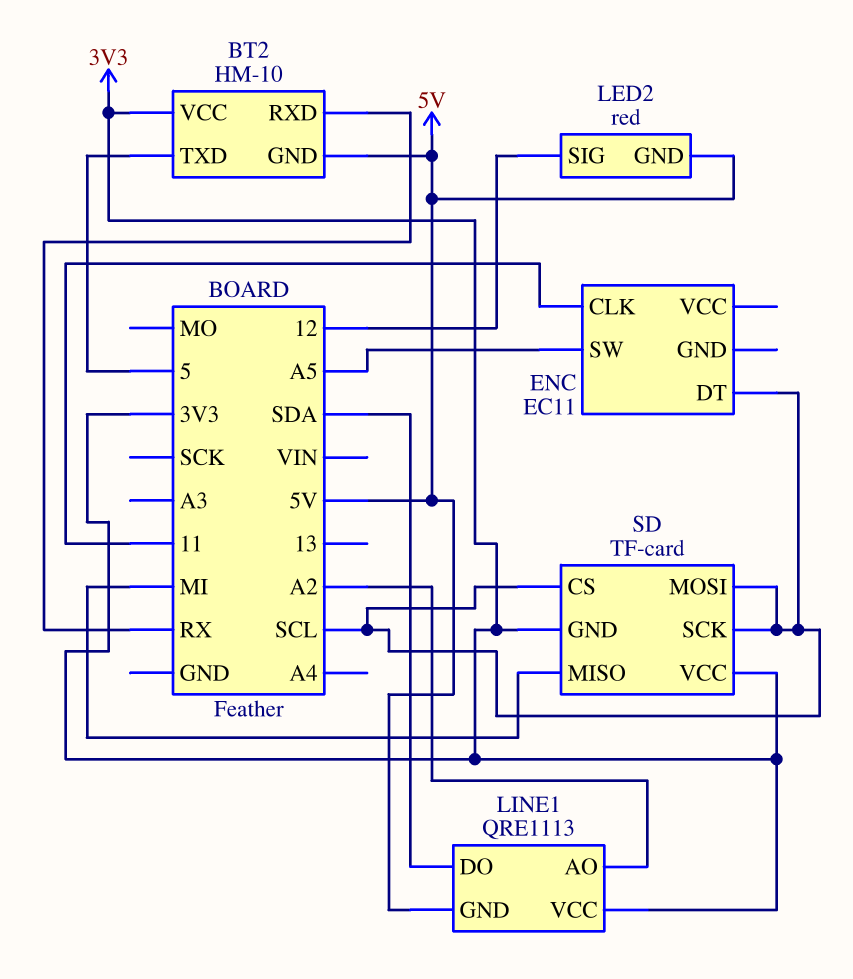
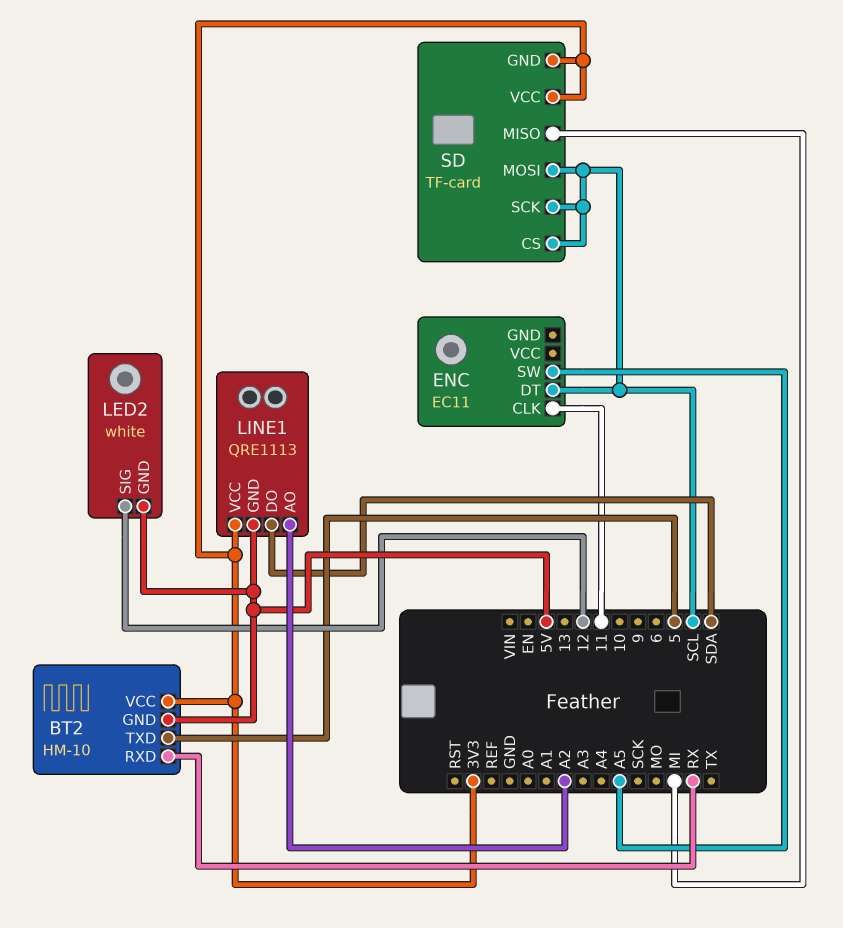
LED2: red -> white

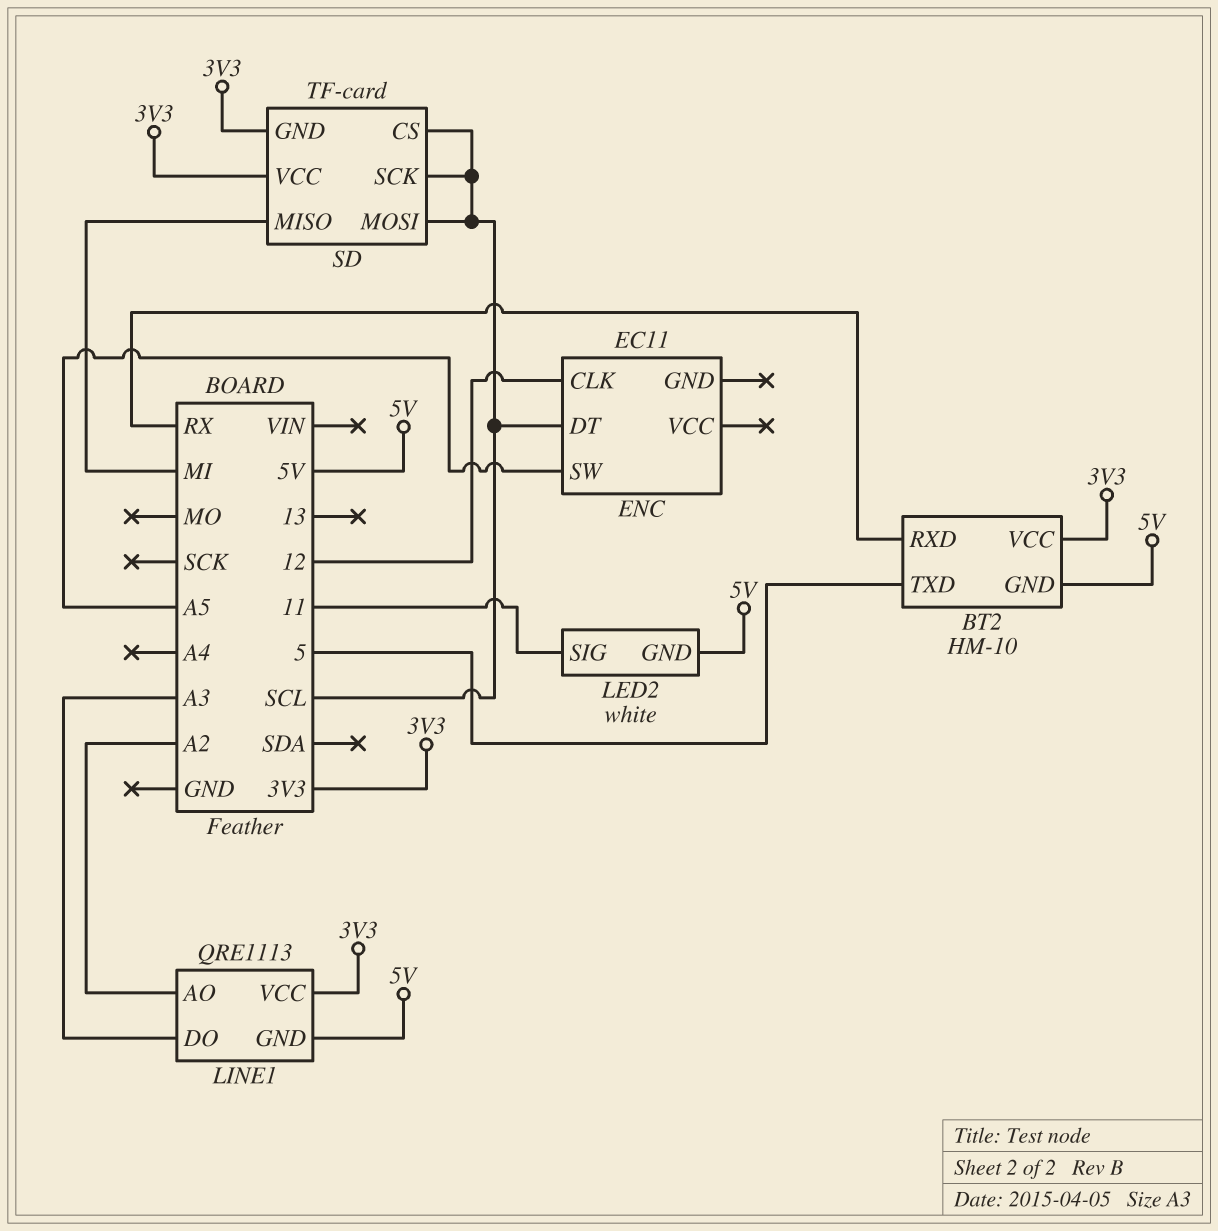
ENC pin CLK: 11 -> 12
LED2 pin SIG: 12 -> 11
LINE1 pin DO: SDA -> A3

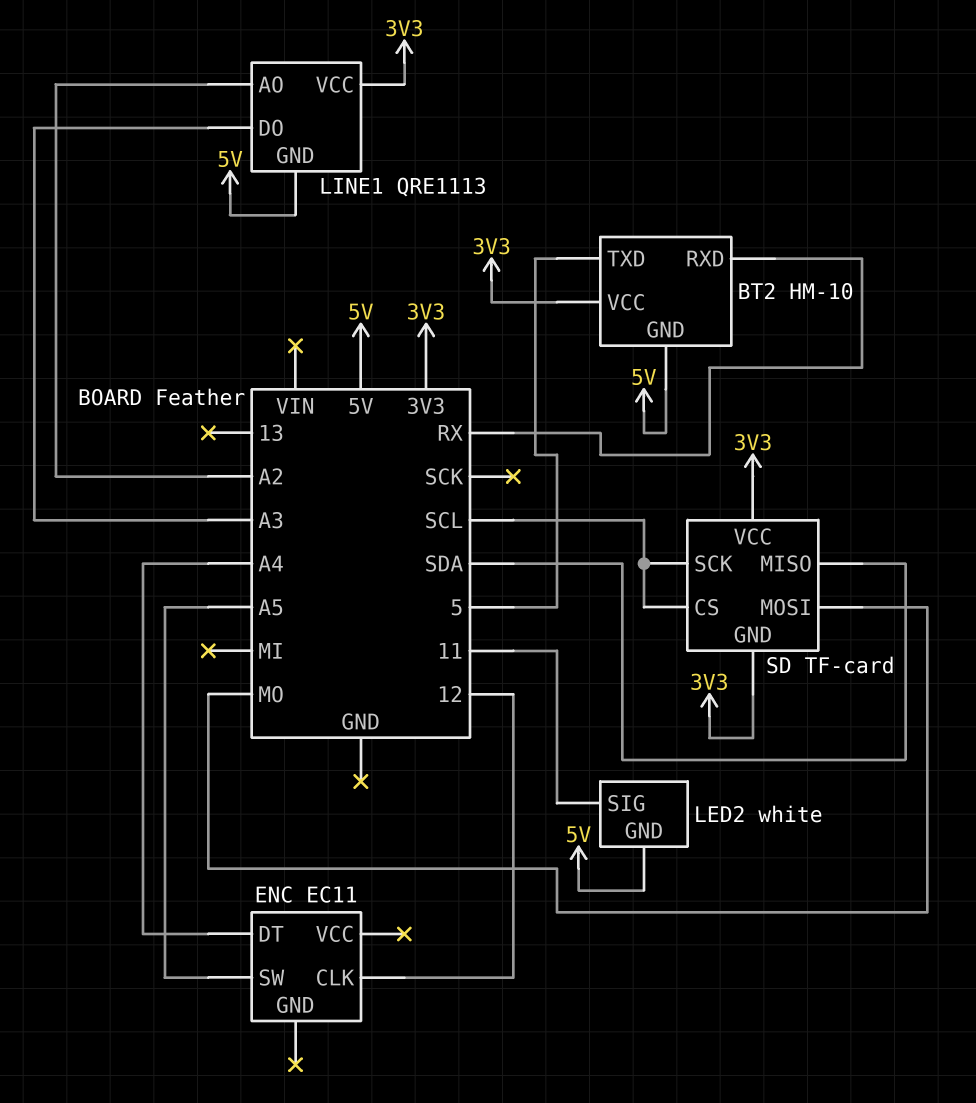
ENC pin DT: SCL -> A4
SD pin MISO: MI -> SDA
SD pin MOSI: SCL -> MO

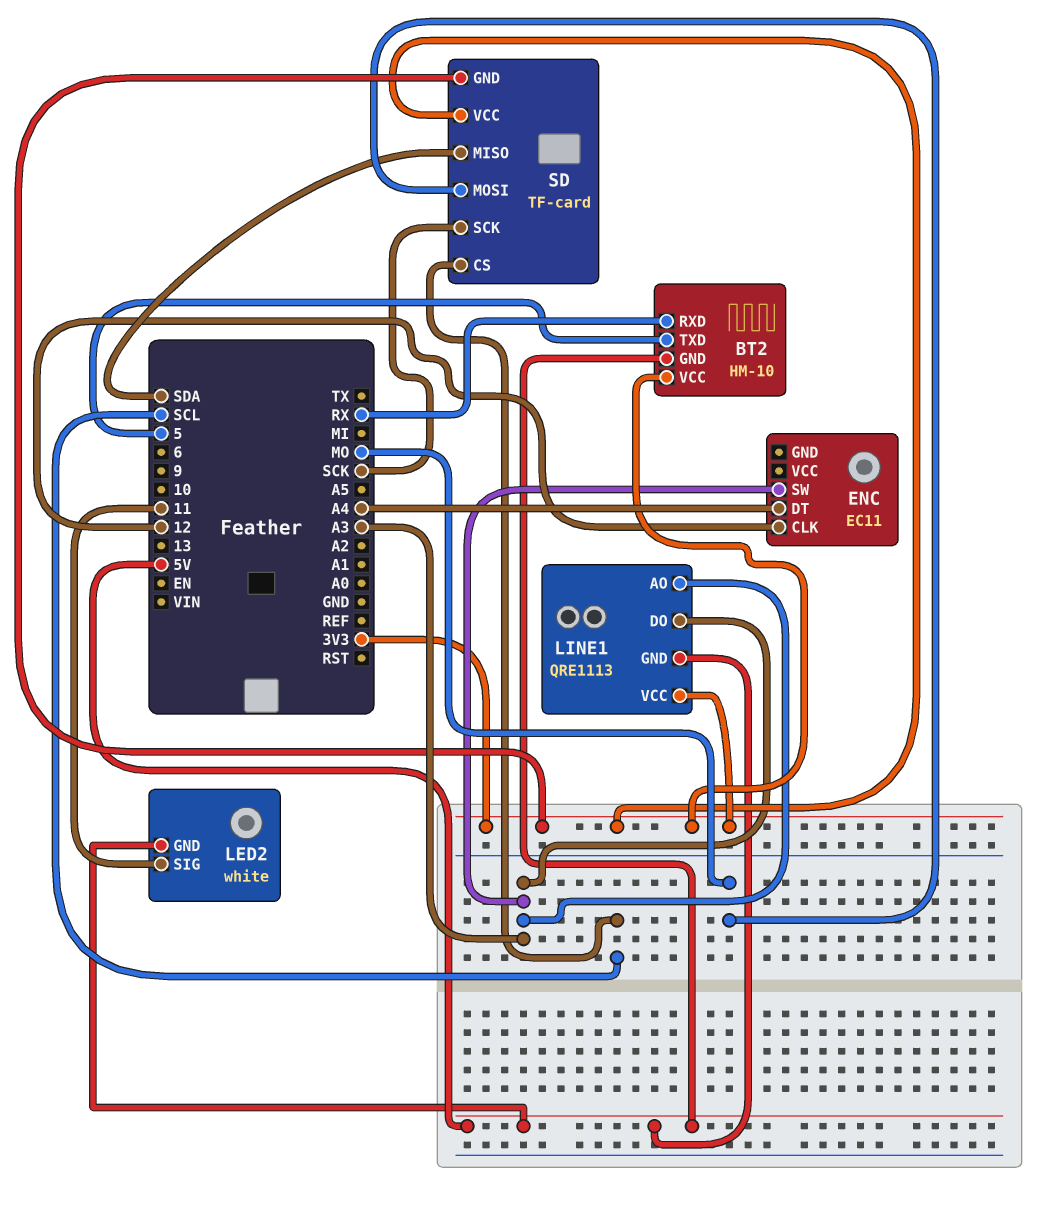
ENC pin SW: A5 -> A3
LINE1 pin AO: A2 -> A3
SD pin SCK: SCL -> SCK

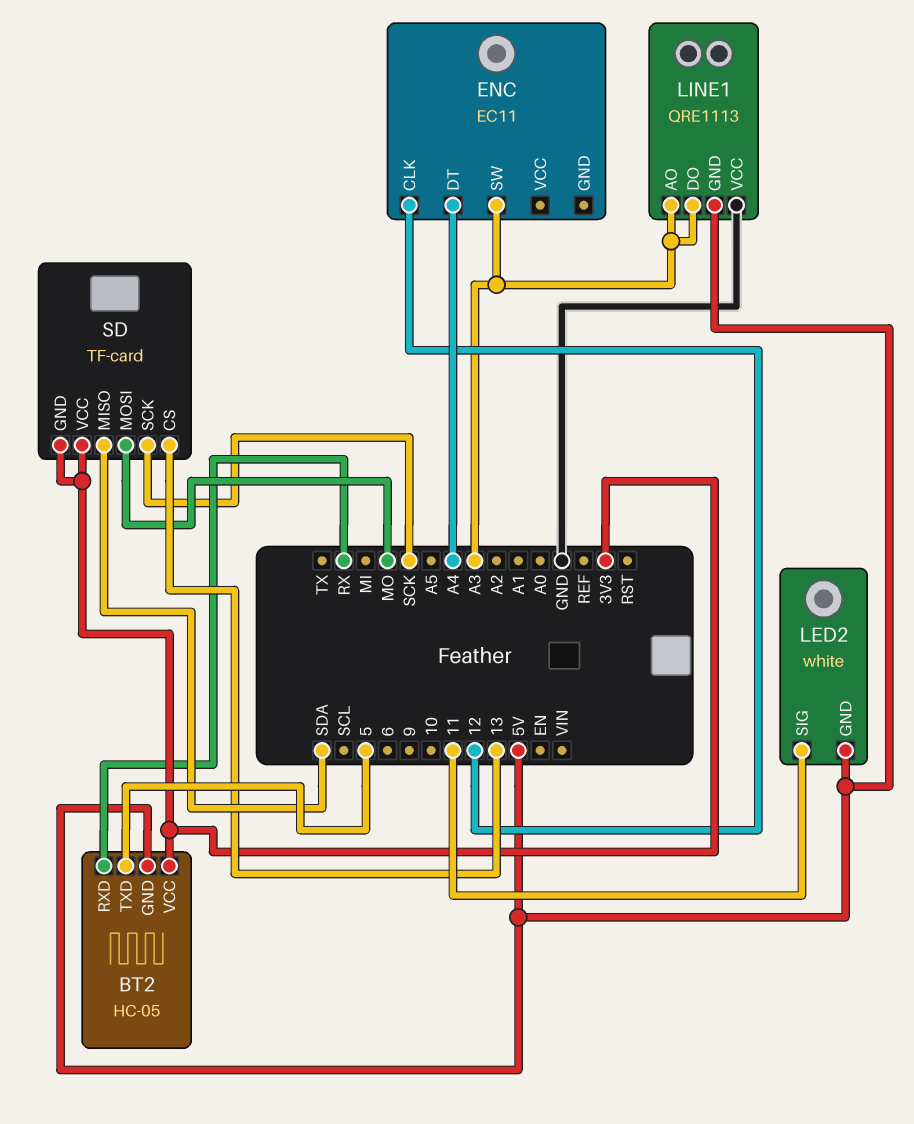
BT2: HM-10 -> HC-05
LINE1 pin VCC: 3V3 -> GND
SD pin CS: SCL -> 13

